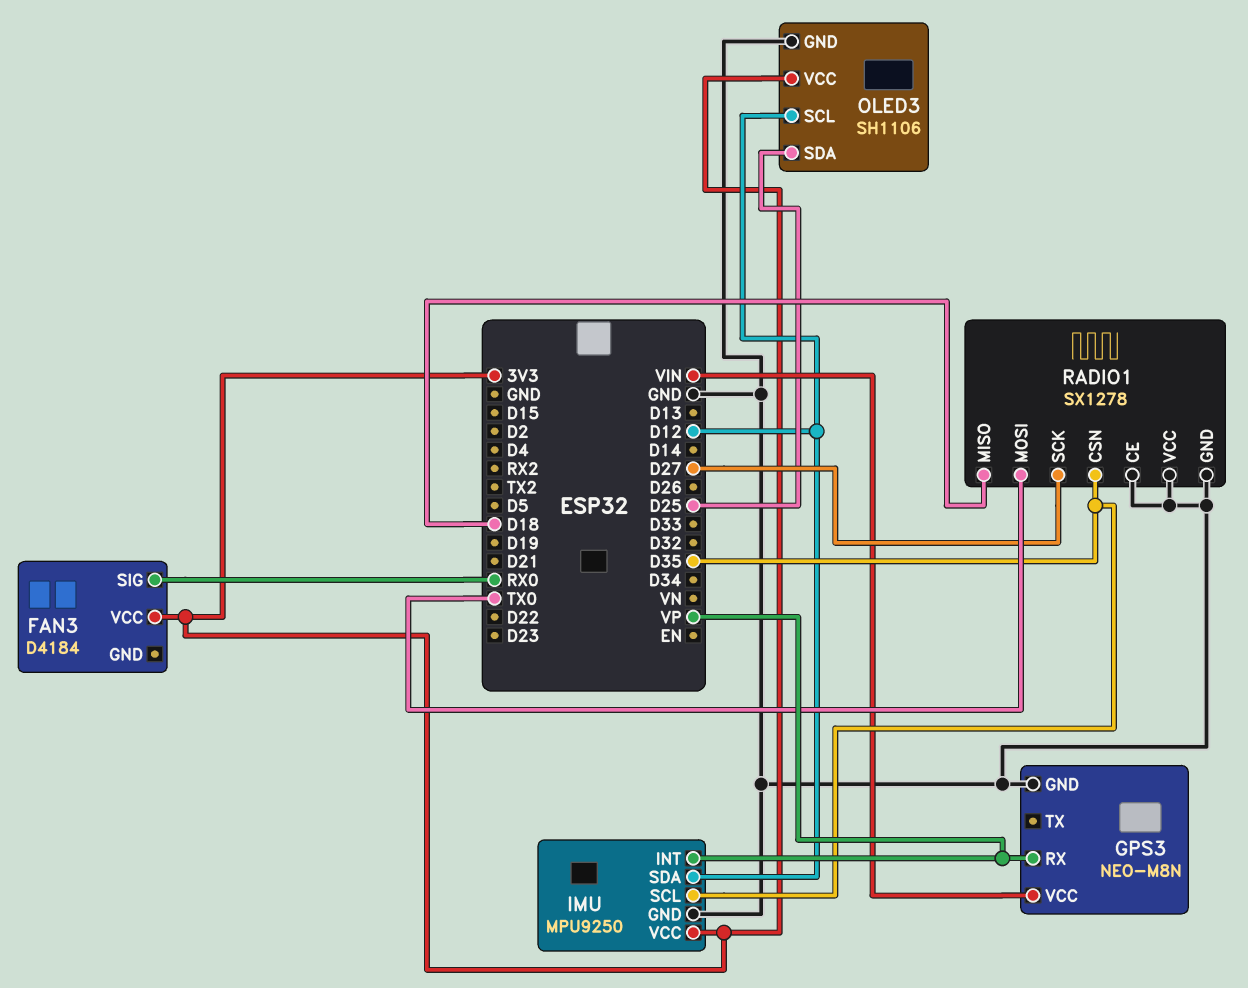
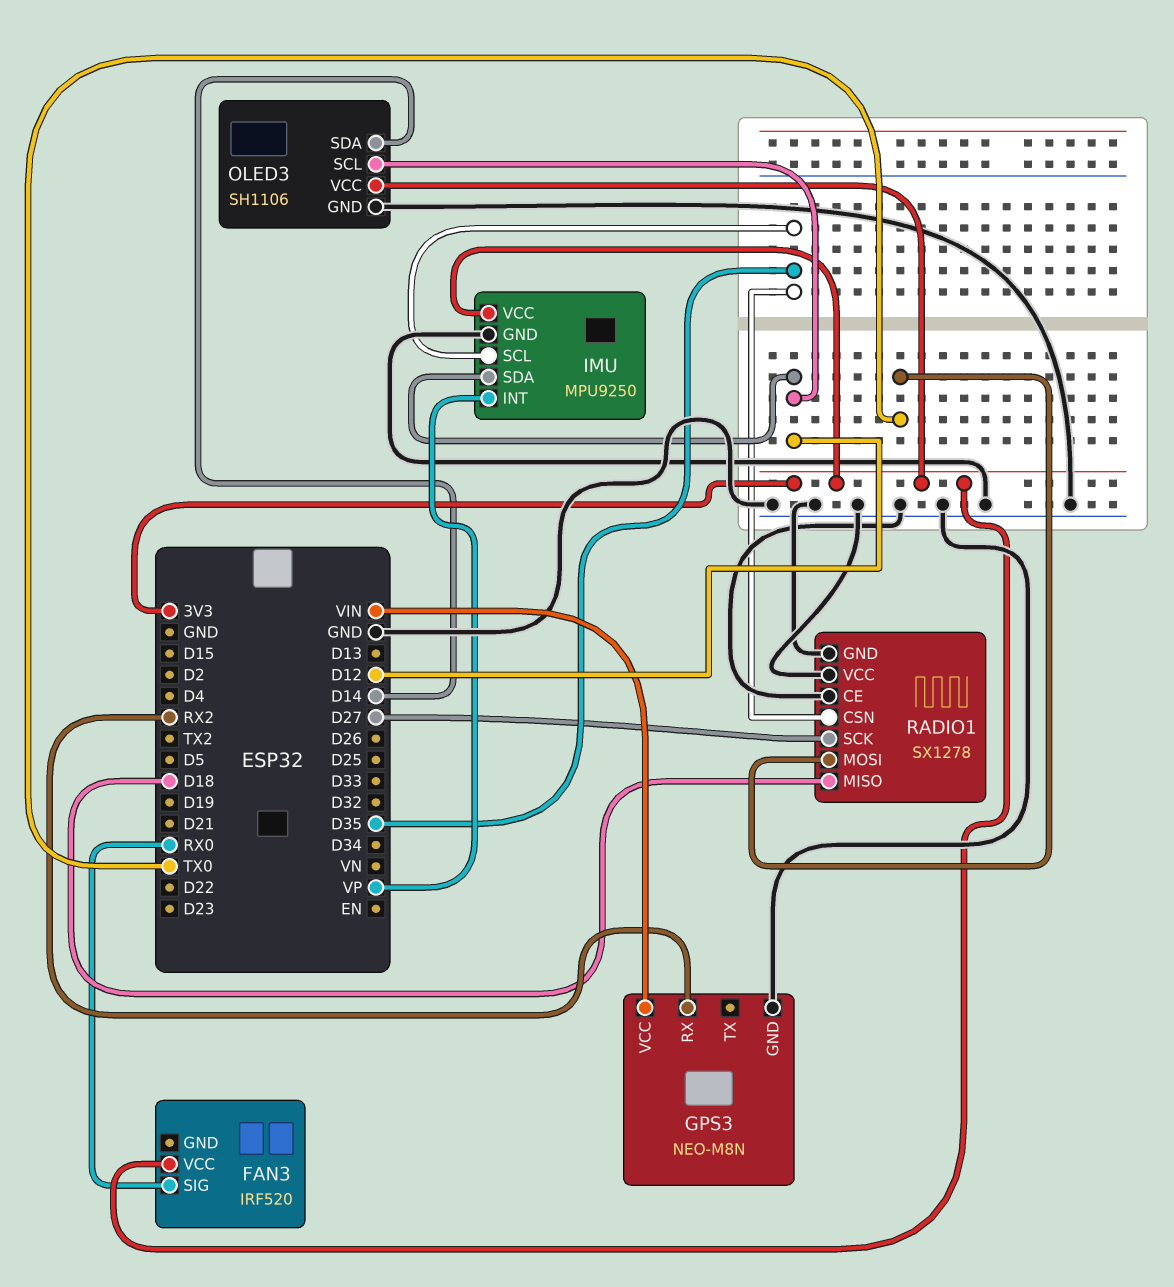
FAN3: D4184 -> IRF520
GPS3 pin RX: VP -> RX2
OLED3 pin SDA: D25 -> D14

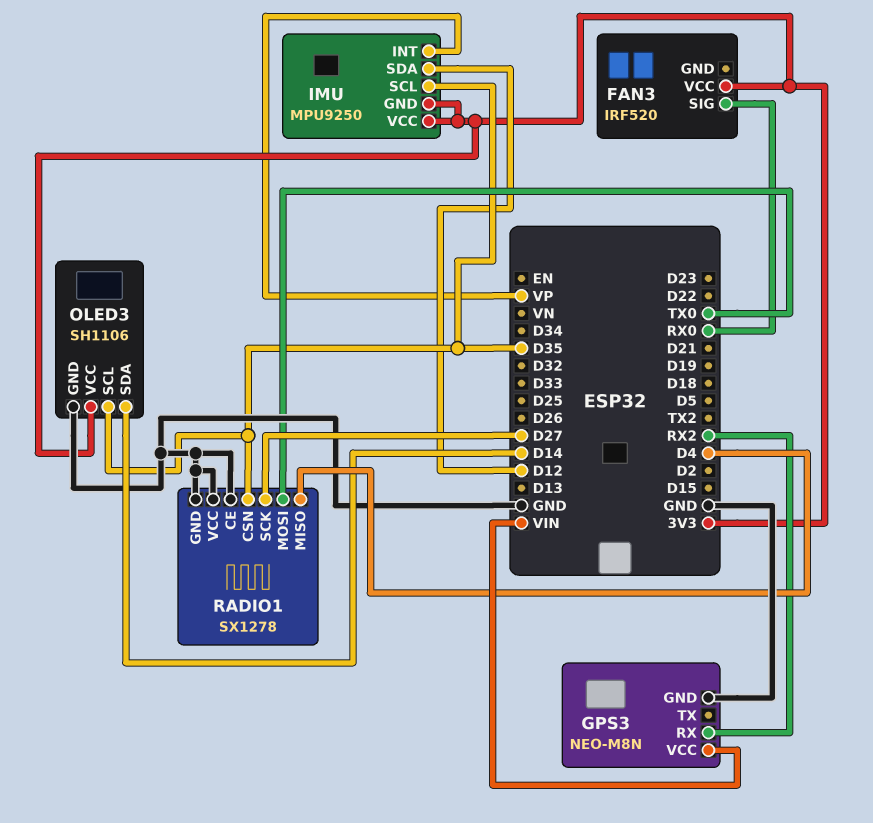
IMU pin GND: GND -> 3V3
OLED3 pin SCL: D12 -> D35
RADIO1 pin MISO: D18 -> D4

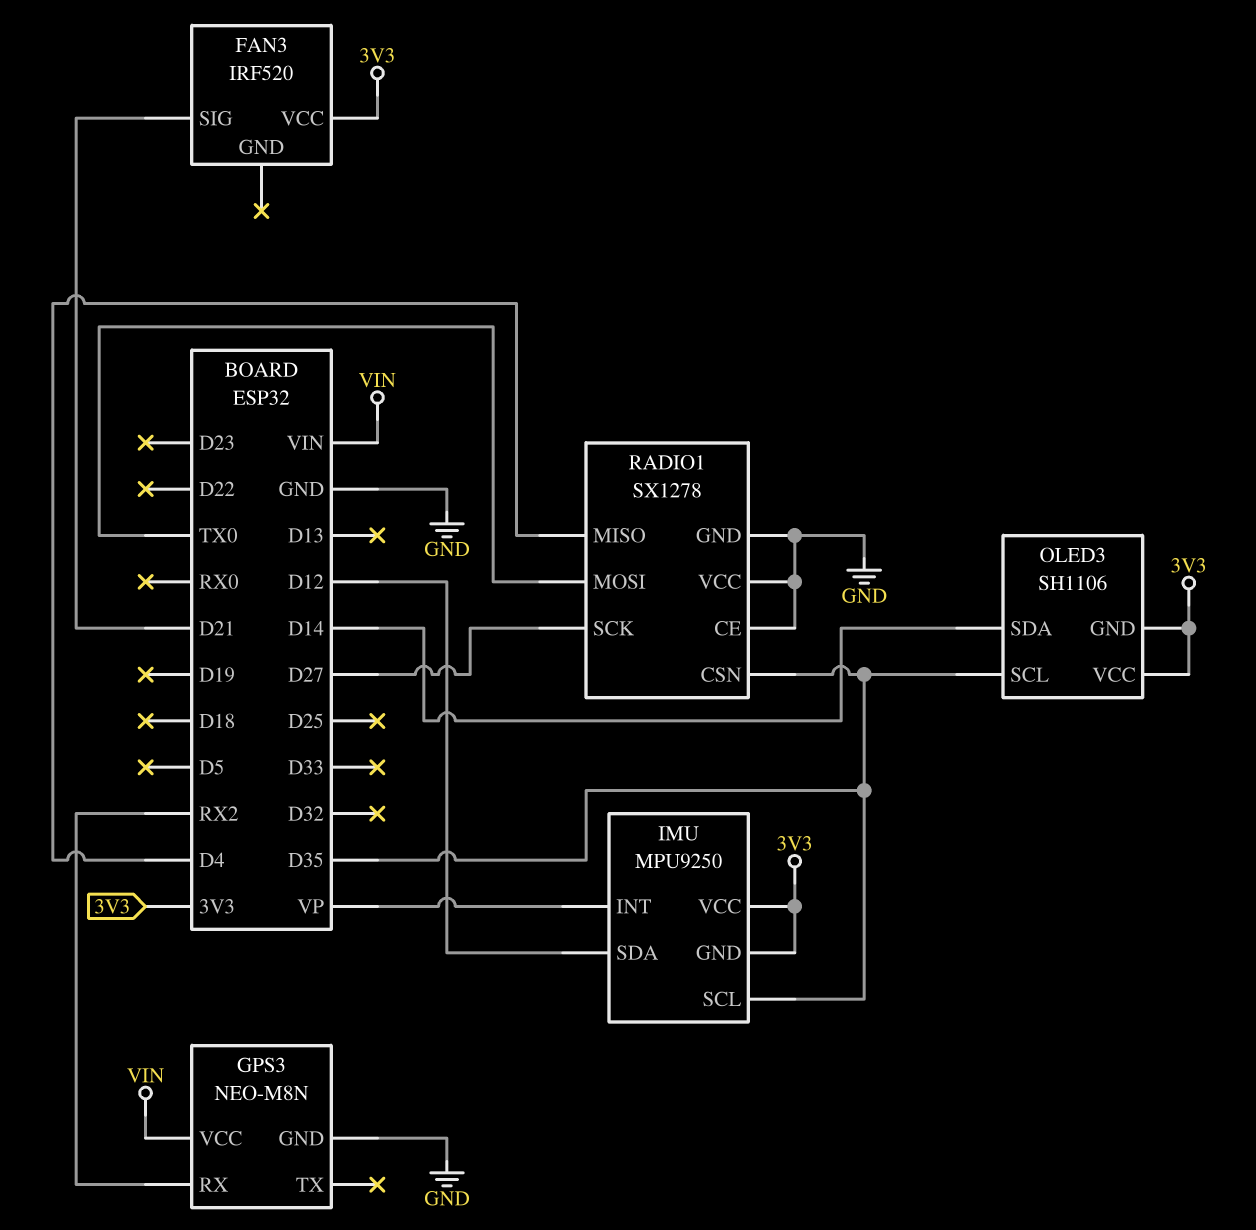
FAN3 pin SIG: RX0 -> D21
OLED3 pin GND: GND -> 3V3

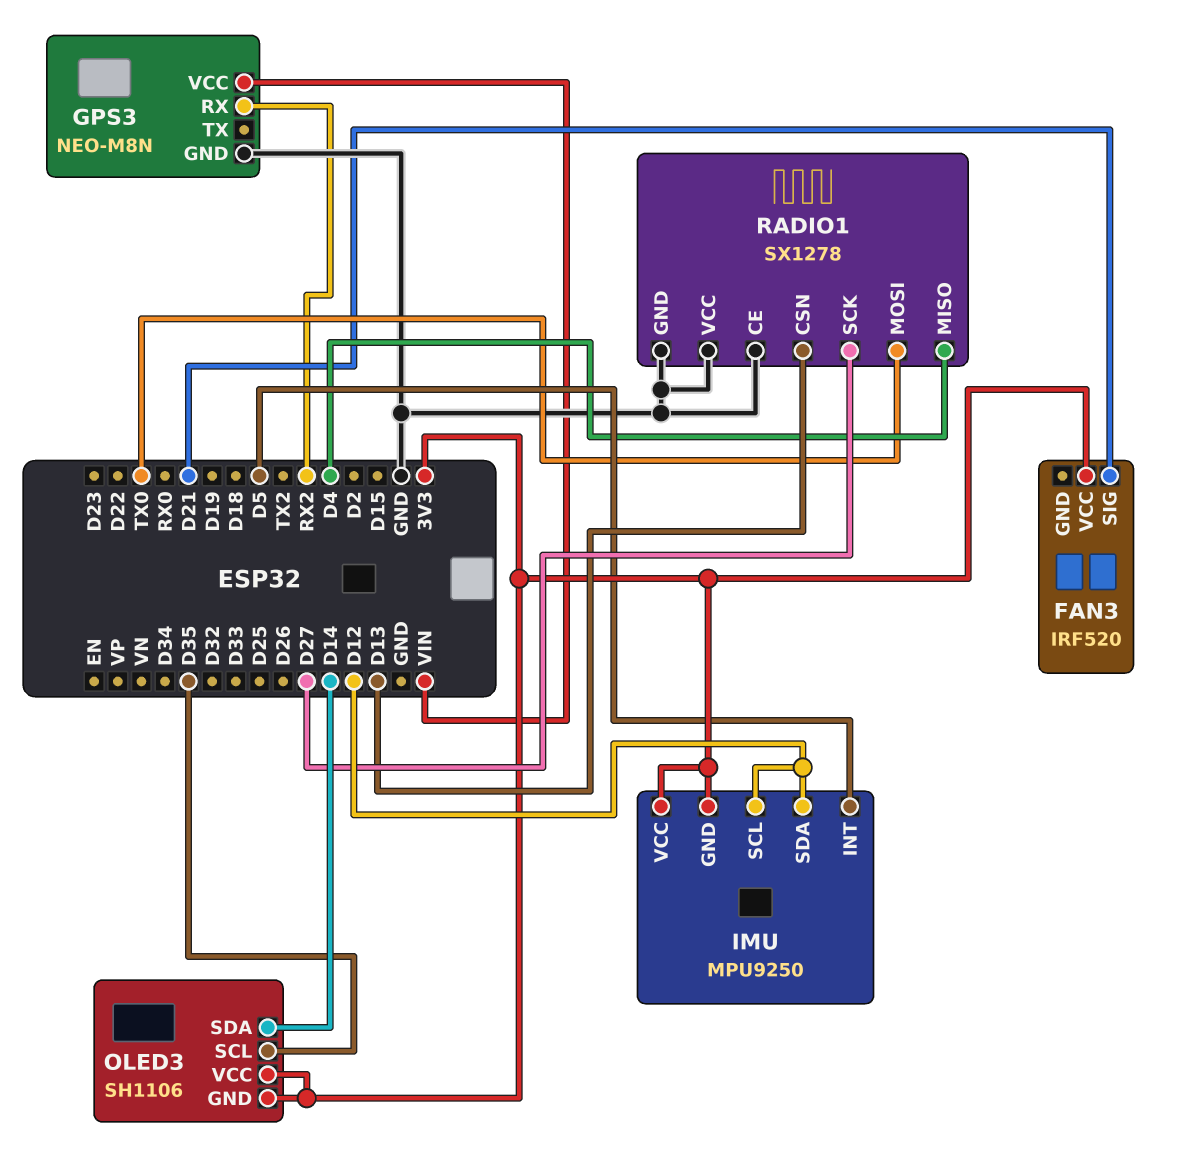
IMU pin INT: VP -> D5
IMU pin SCL: D35 -> D12
RADIO1 pin CSN: D35 -> D13

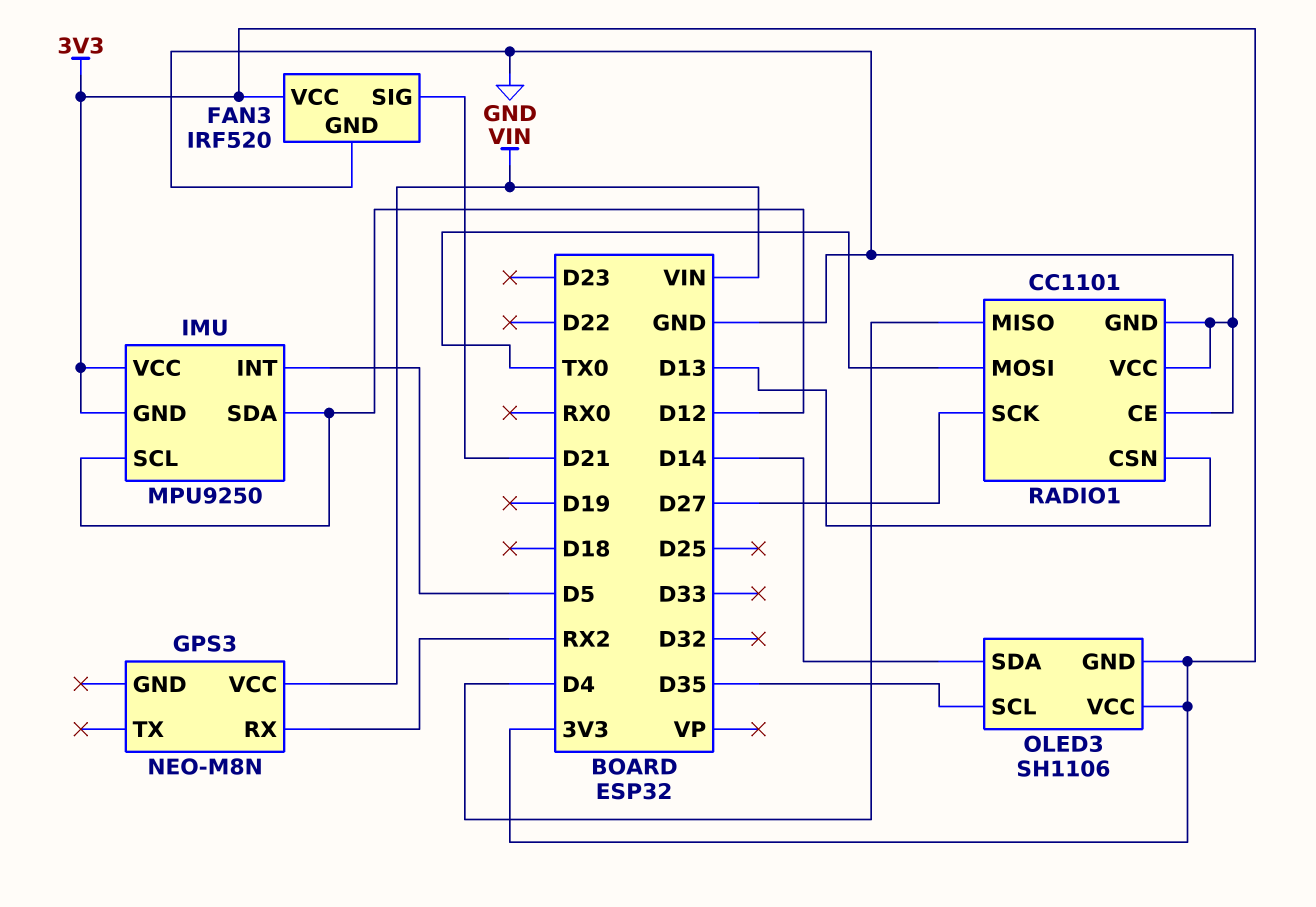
FAN3 pin GND: none -> GND
GPS3 pin GND: GND -> none
RADIO1: SX1278 -> CC1101

